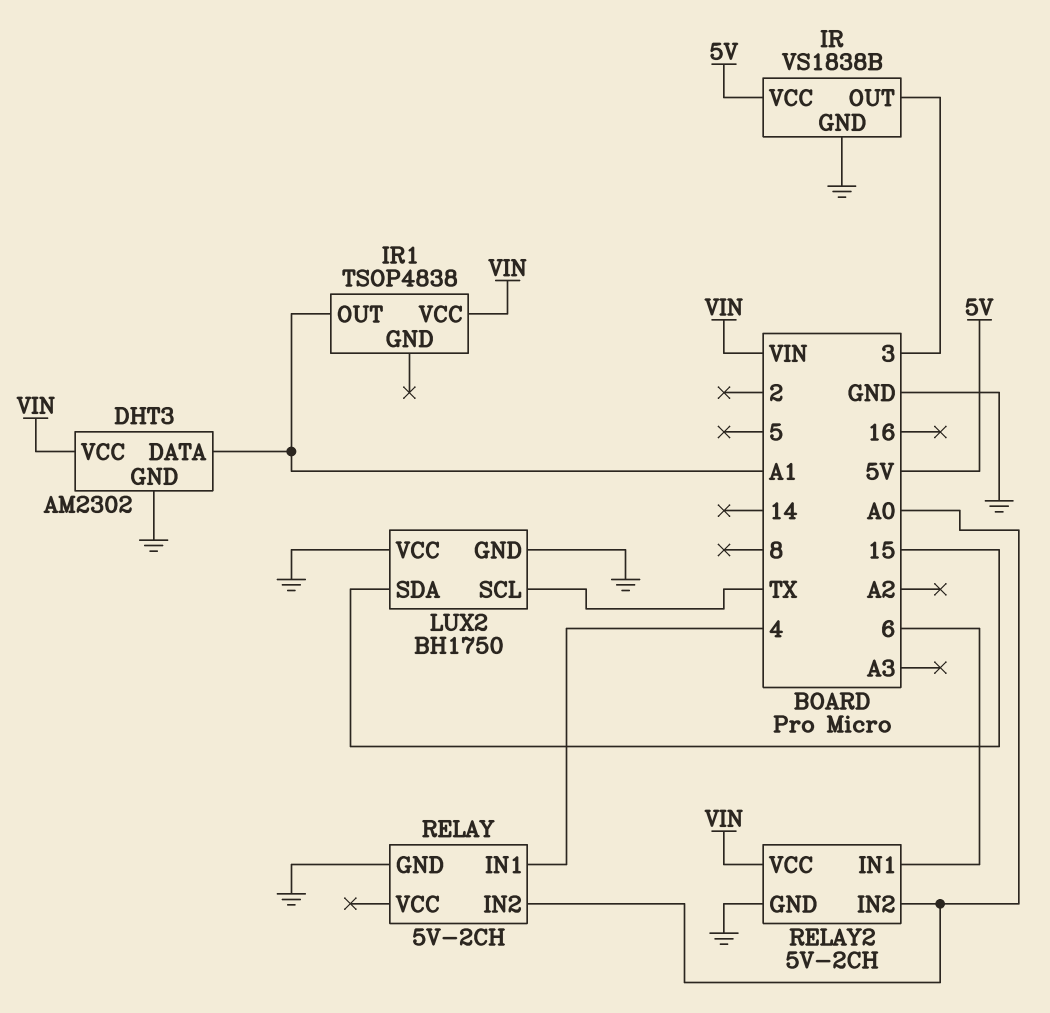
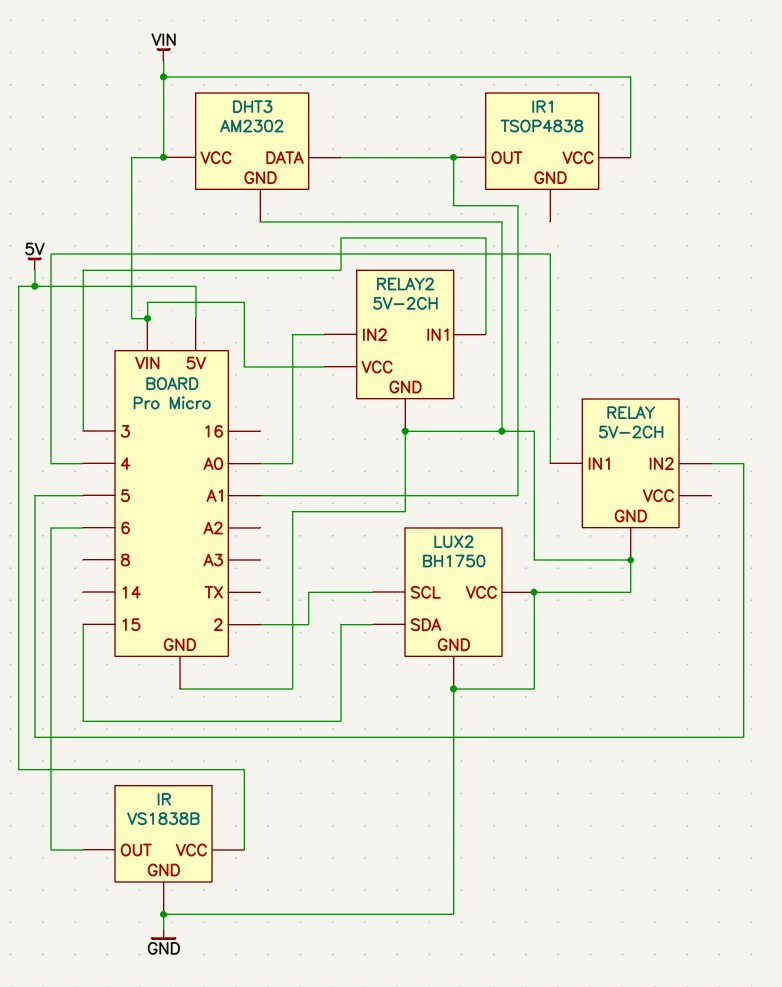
IR pin OUT: 3 -> 6
LUX2 pin SCL: TX -> 2
RELAY pin IN2: A0 -> 5
RELAY2 pin IN1: 6 -> 3

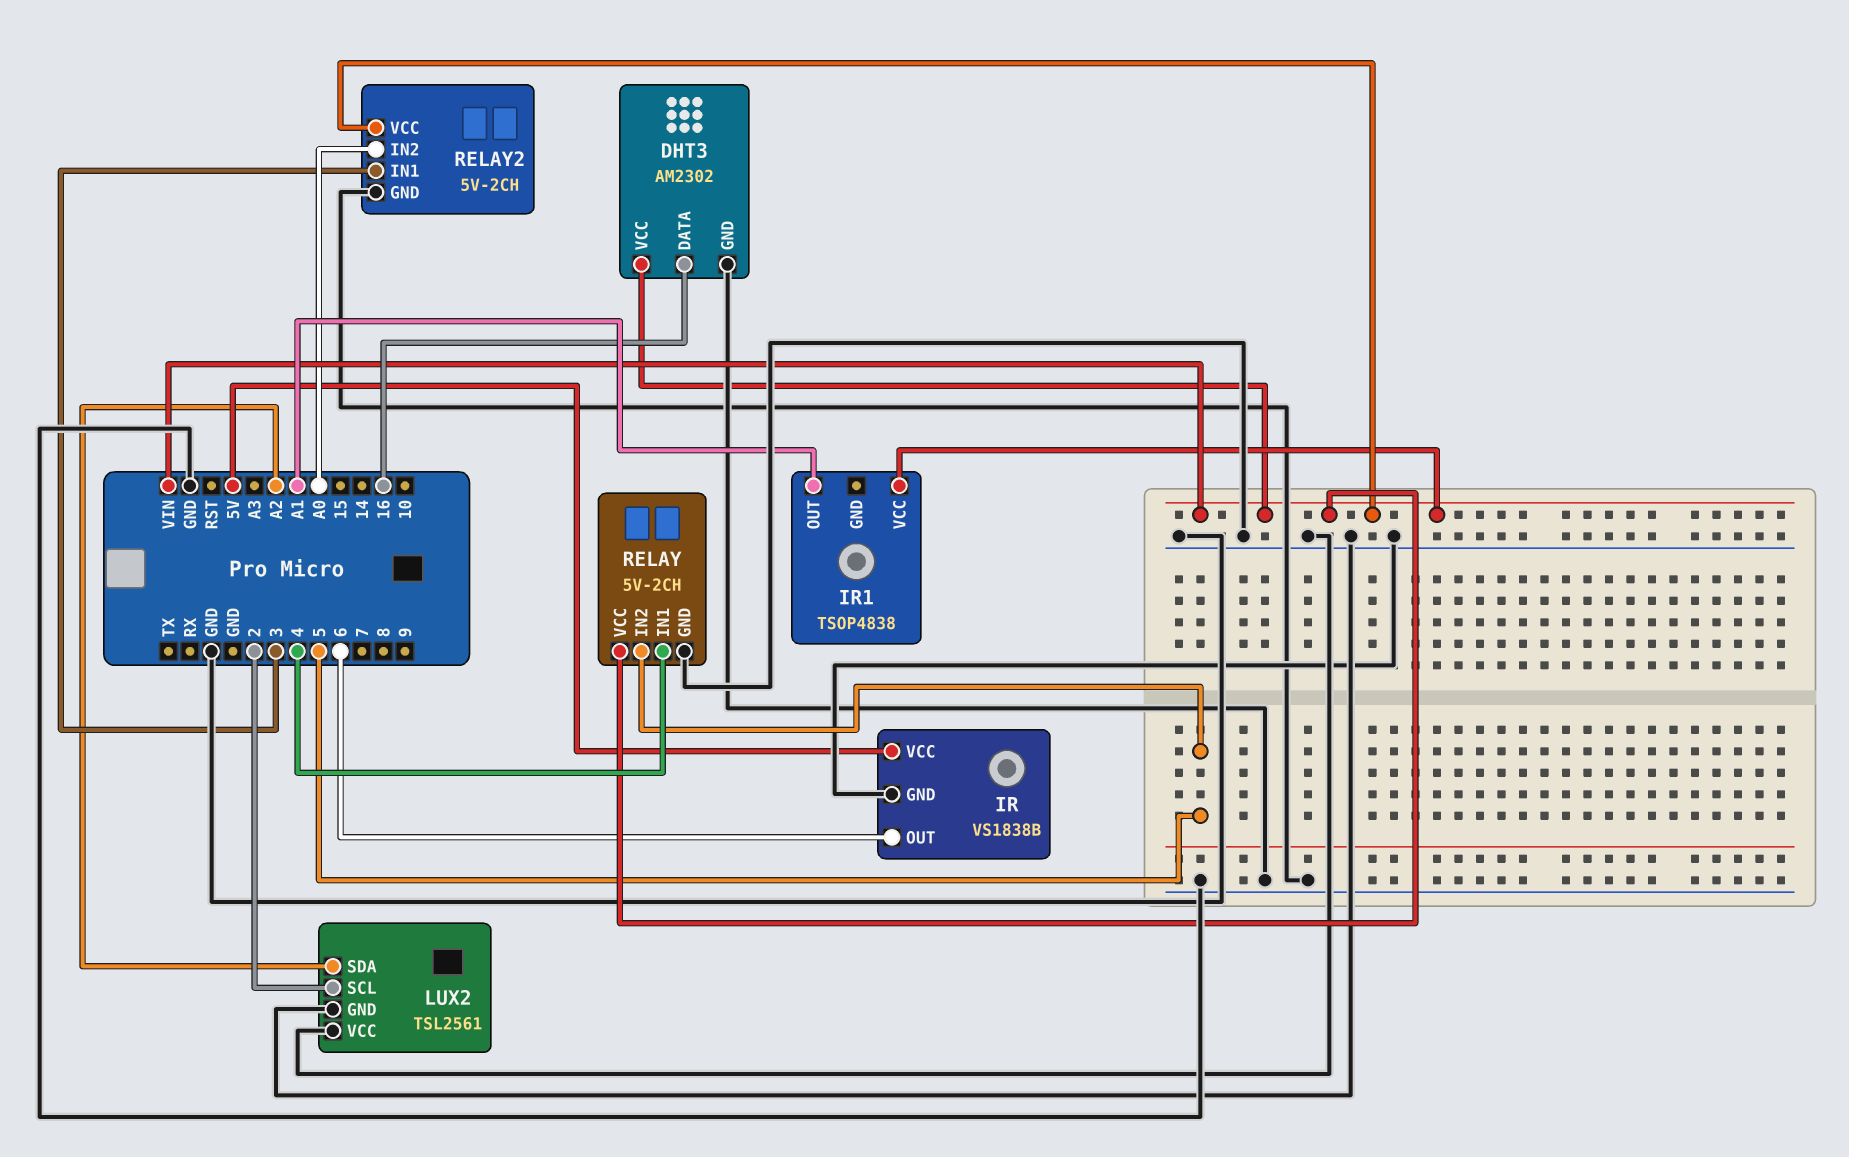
DHT3 pin DATA: A1 -> 16
LUX2: BH1750 -> TSL2561
LUX2 pin SDA: 15 -> A2
RELAY pin VCC: none -> VIN

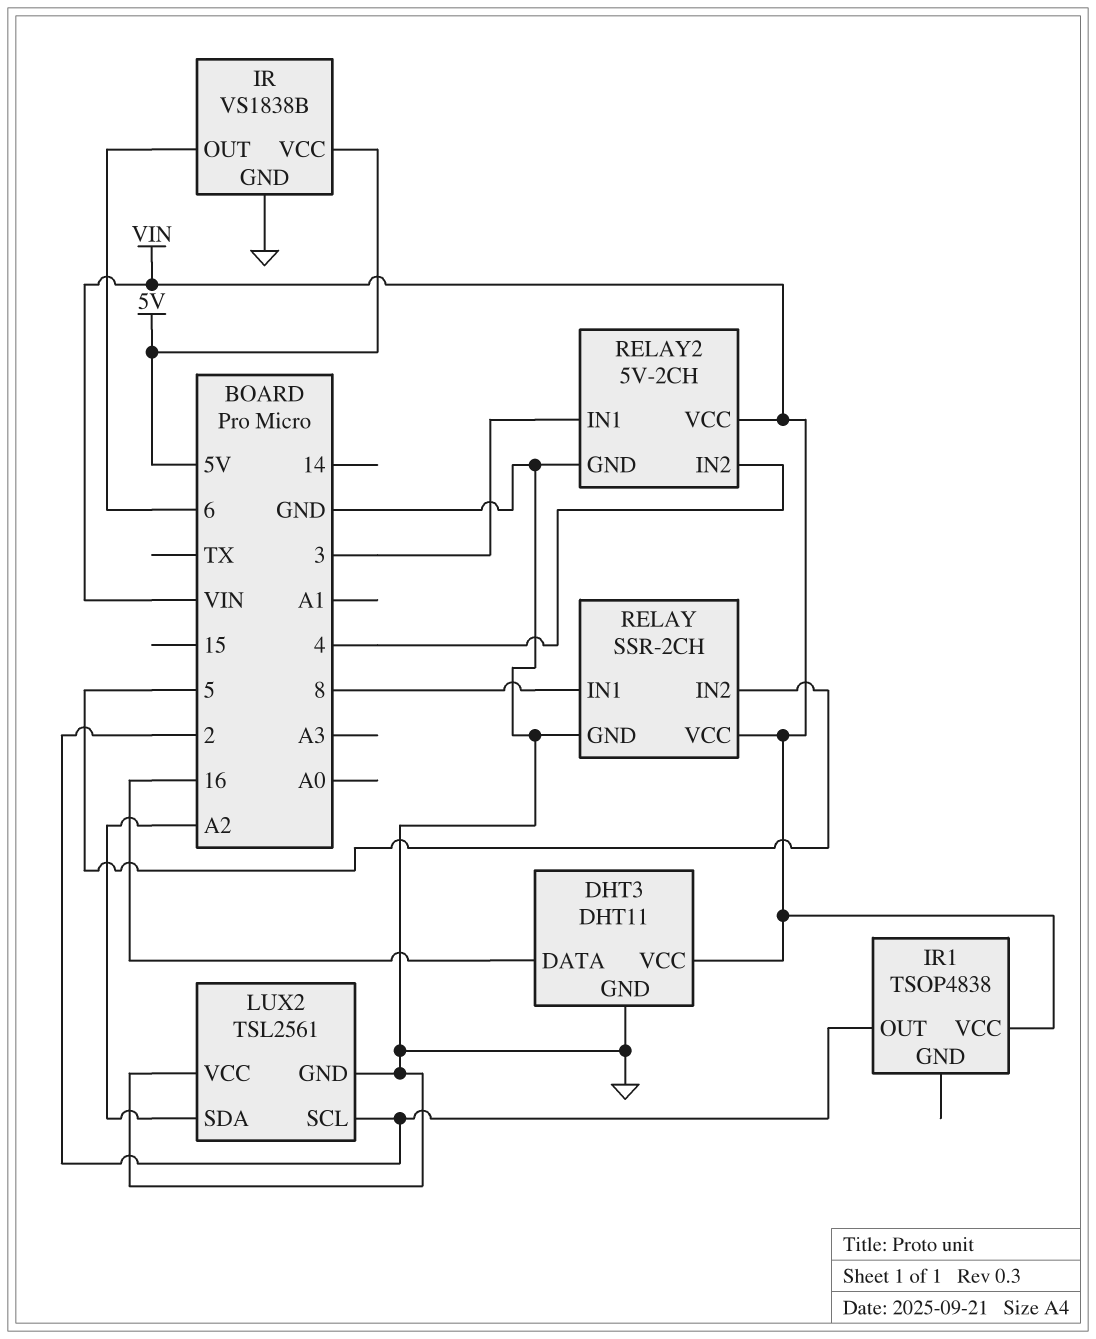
DHT3: AM2302 -> DHT11
IR1 pin OUT: A1 -> 2
RELAY: 5V-2CH -> SSR-2CH
RELAY pin IN1: 4 -> 8
RELAY2 pin IN2: A0 -> 4

